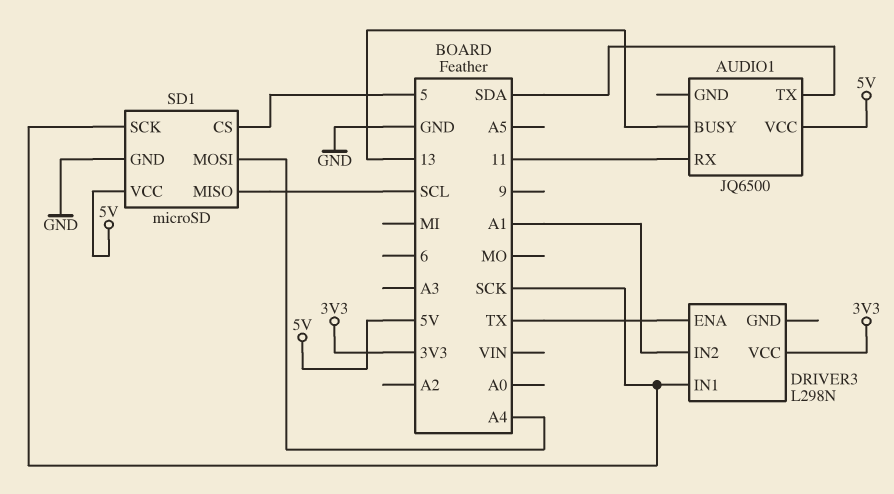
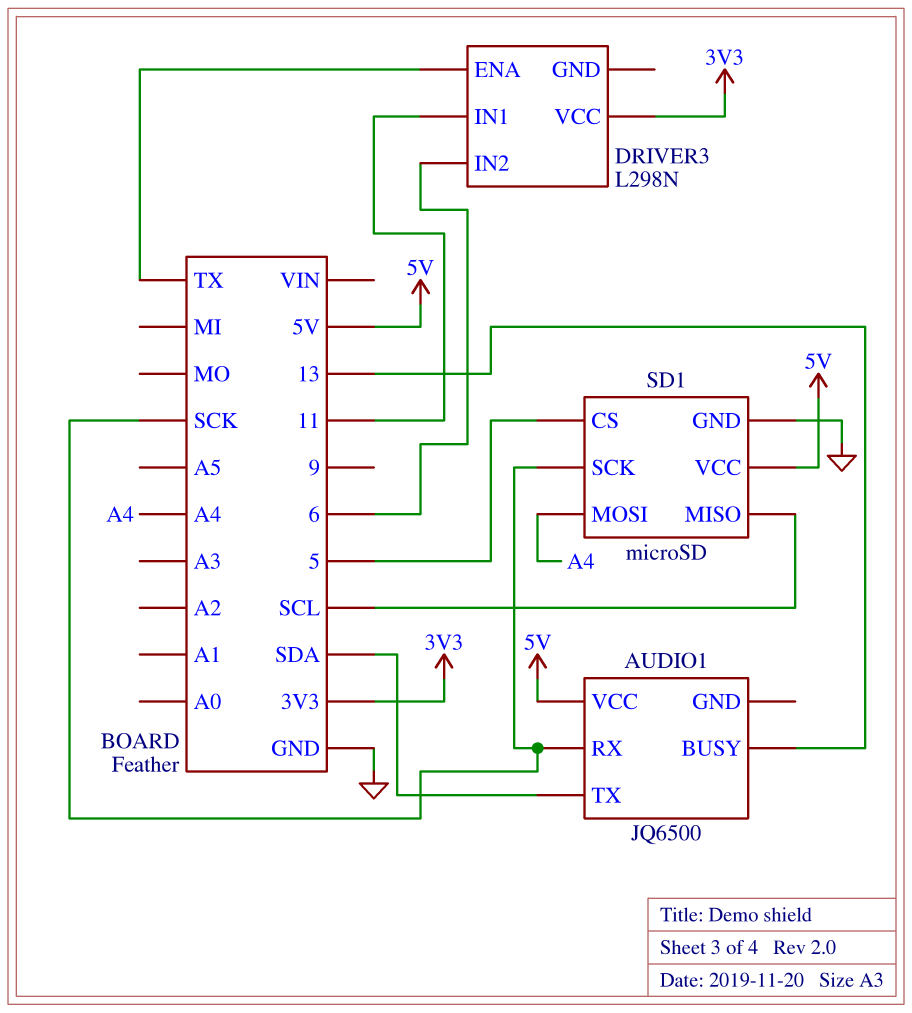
AUDIO1 pin RX: 11 -> SCK
DRIVER3 pin IN1: SCK -> 11
DRIVER3 pin IN2: A1 -> 6

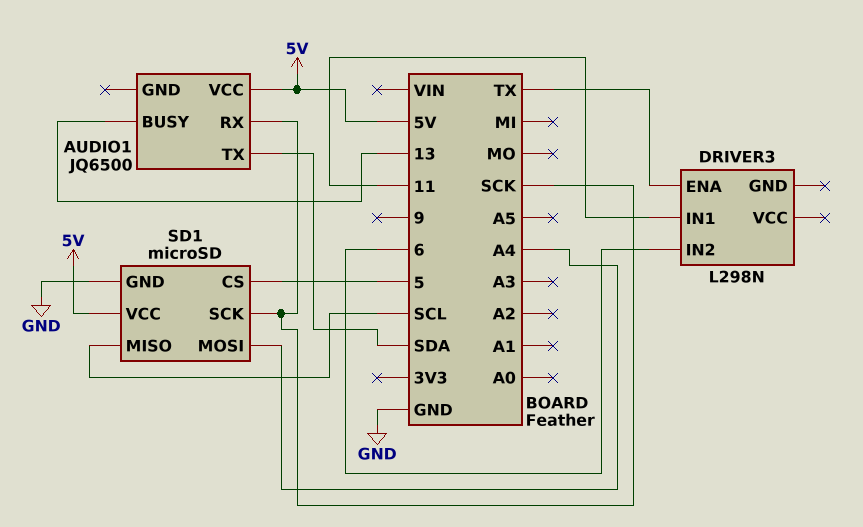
DRIVER3 pin VCC: 3V3 -> none

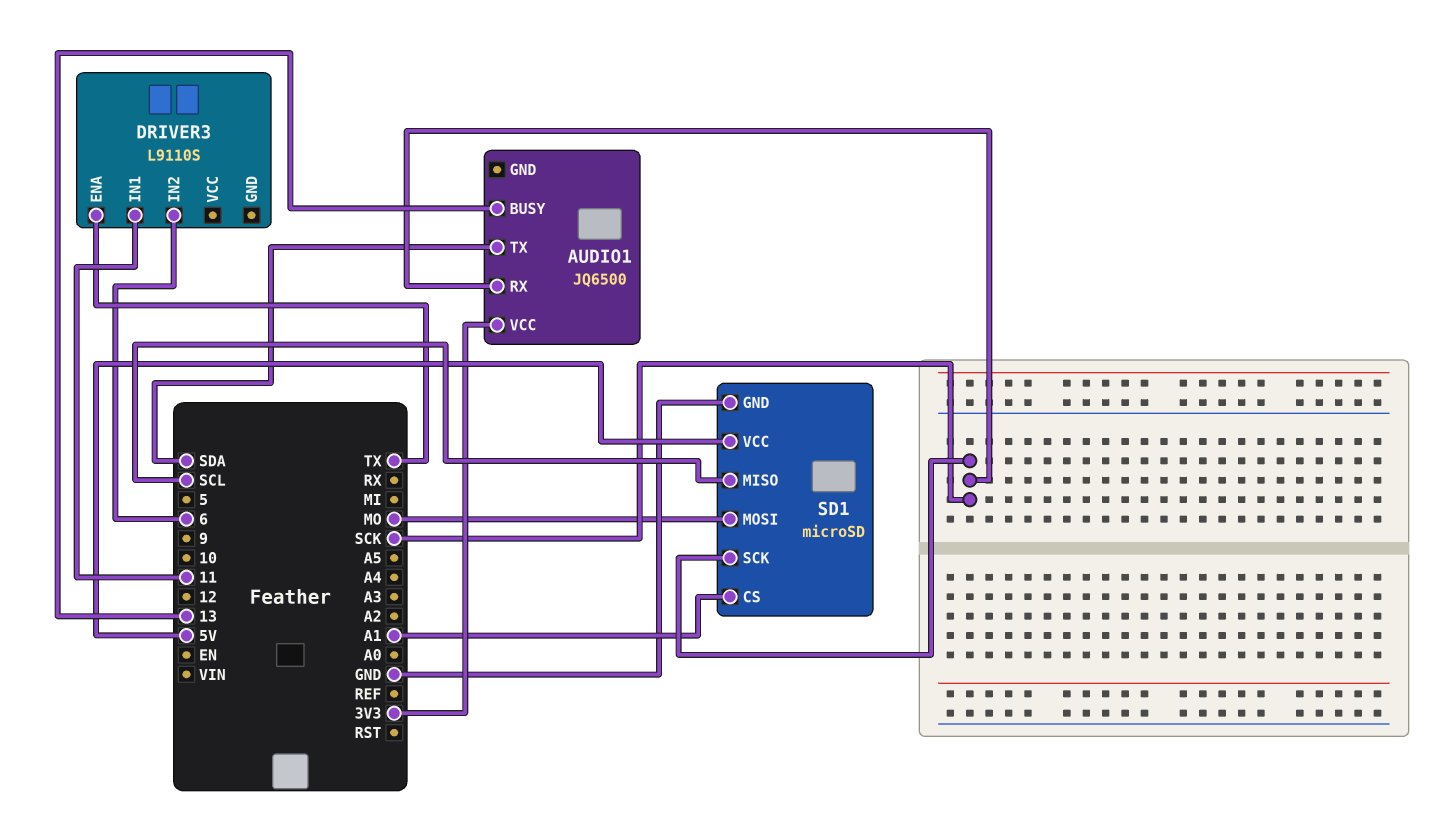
AUDIO1 pin VCC: 5V -> 3V3
DRIVER3: L298N -> L9110S
SD1 pin CS: 5 -> A1
SD1 pin MOSI: A4 -> MO

